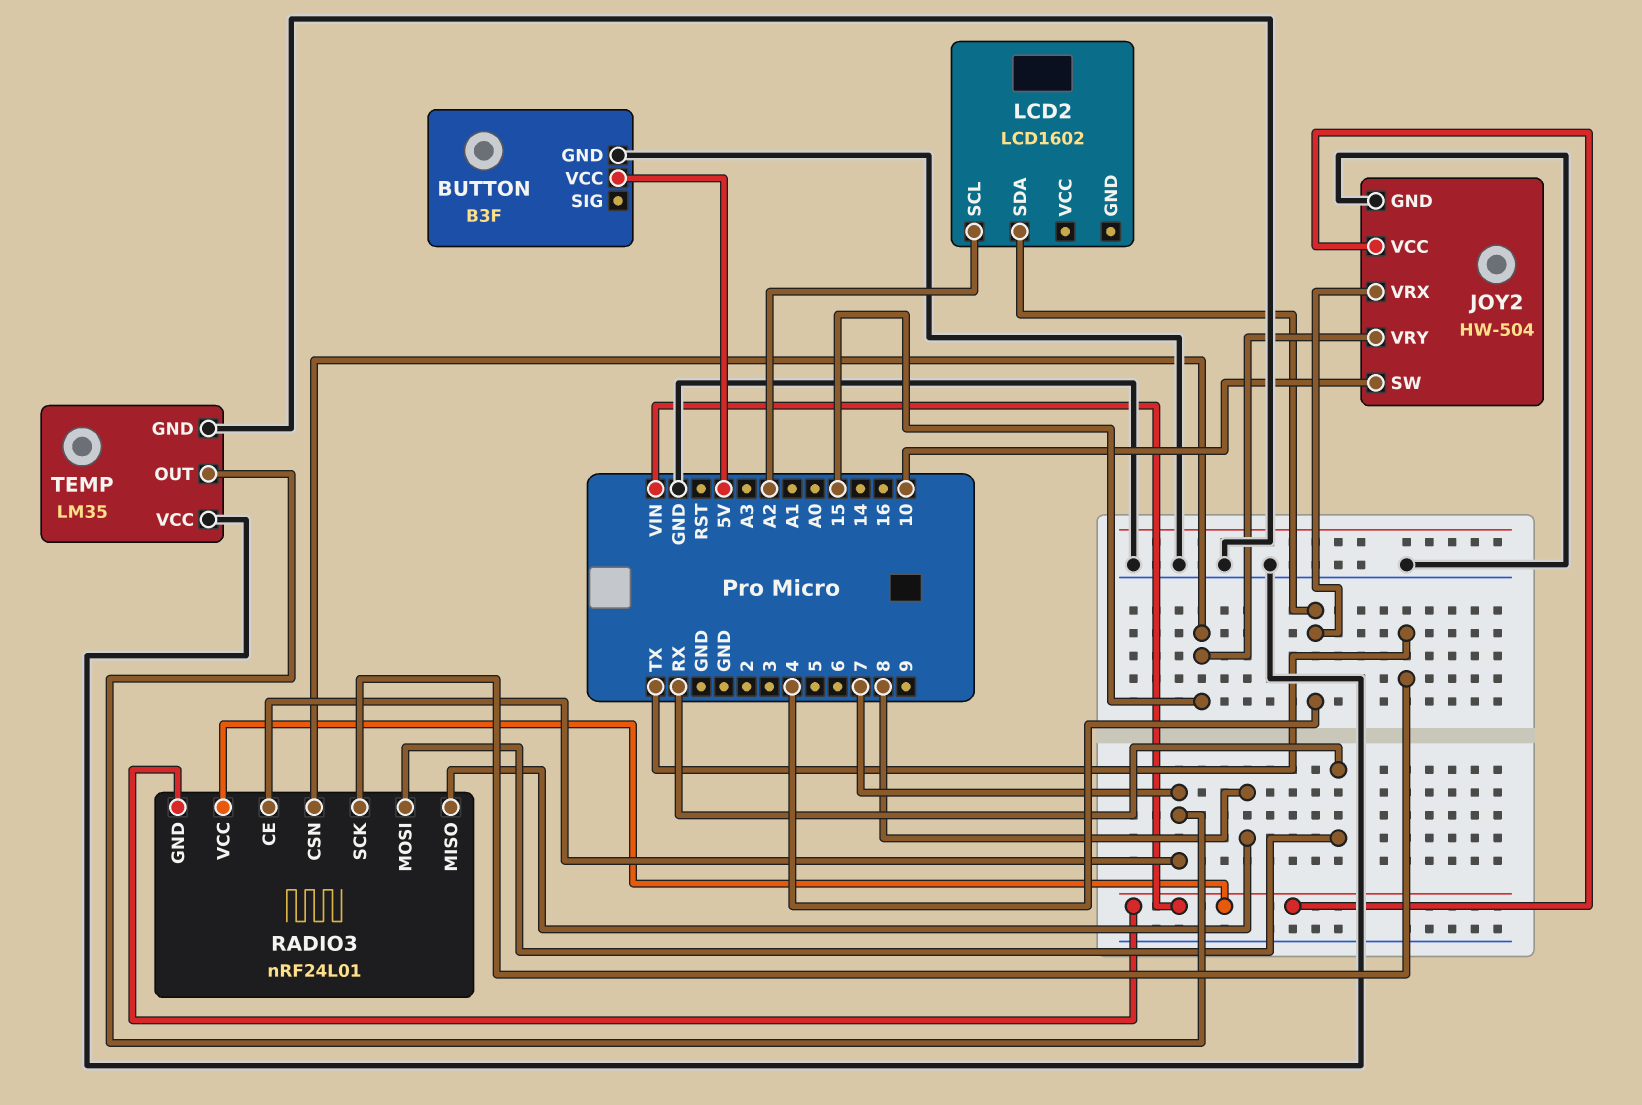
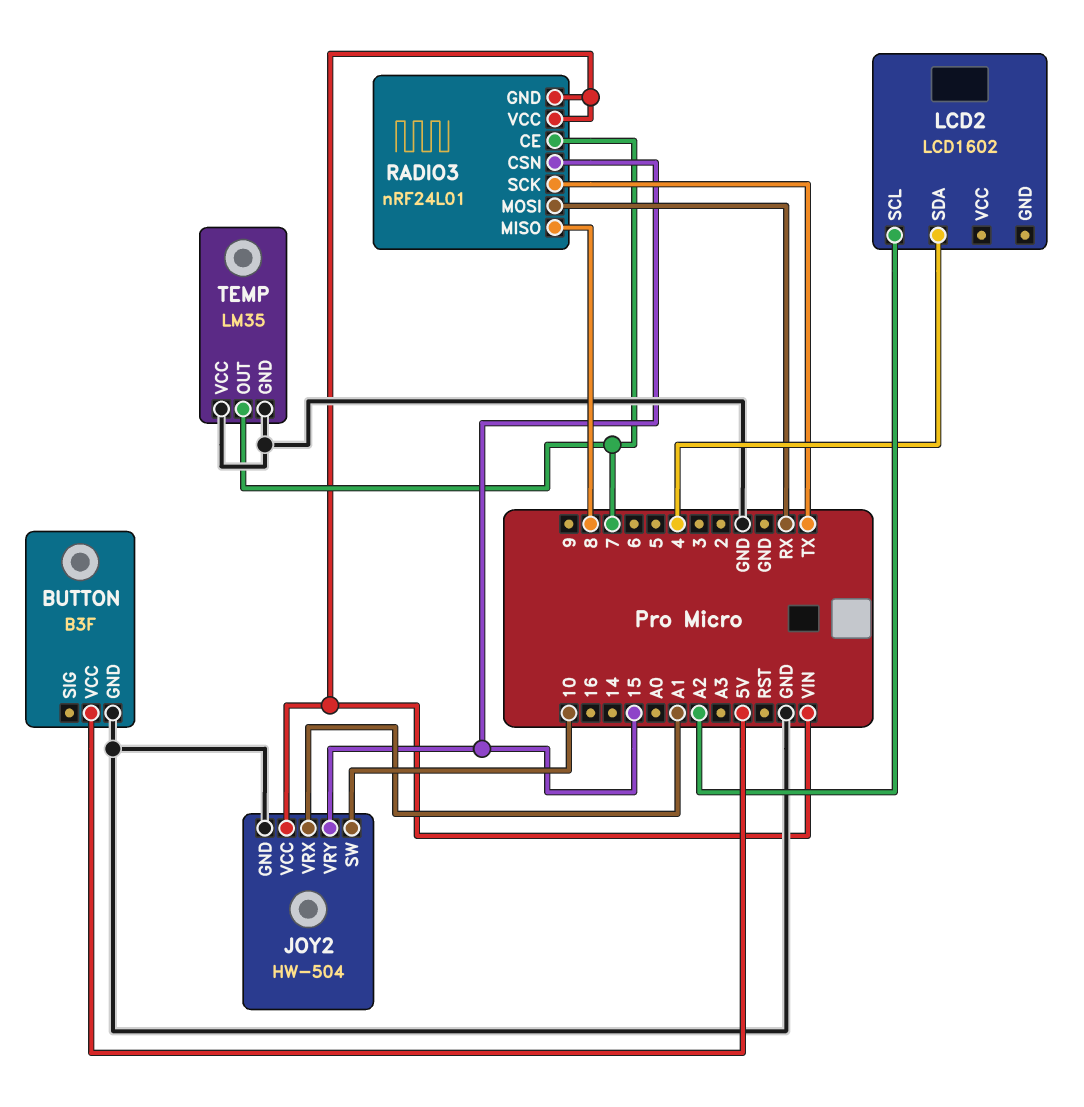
JOY2 pin VRX: 4 -> A1

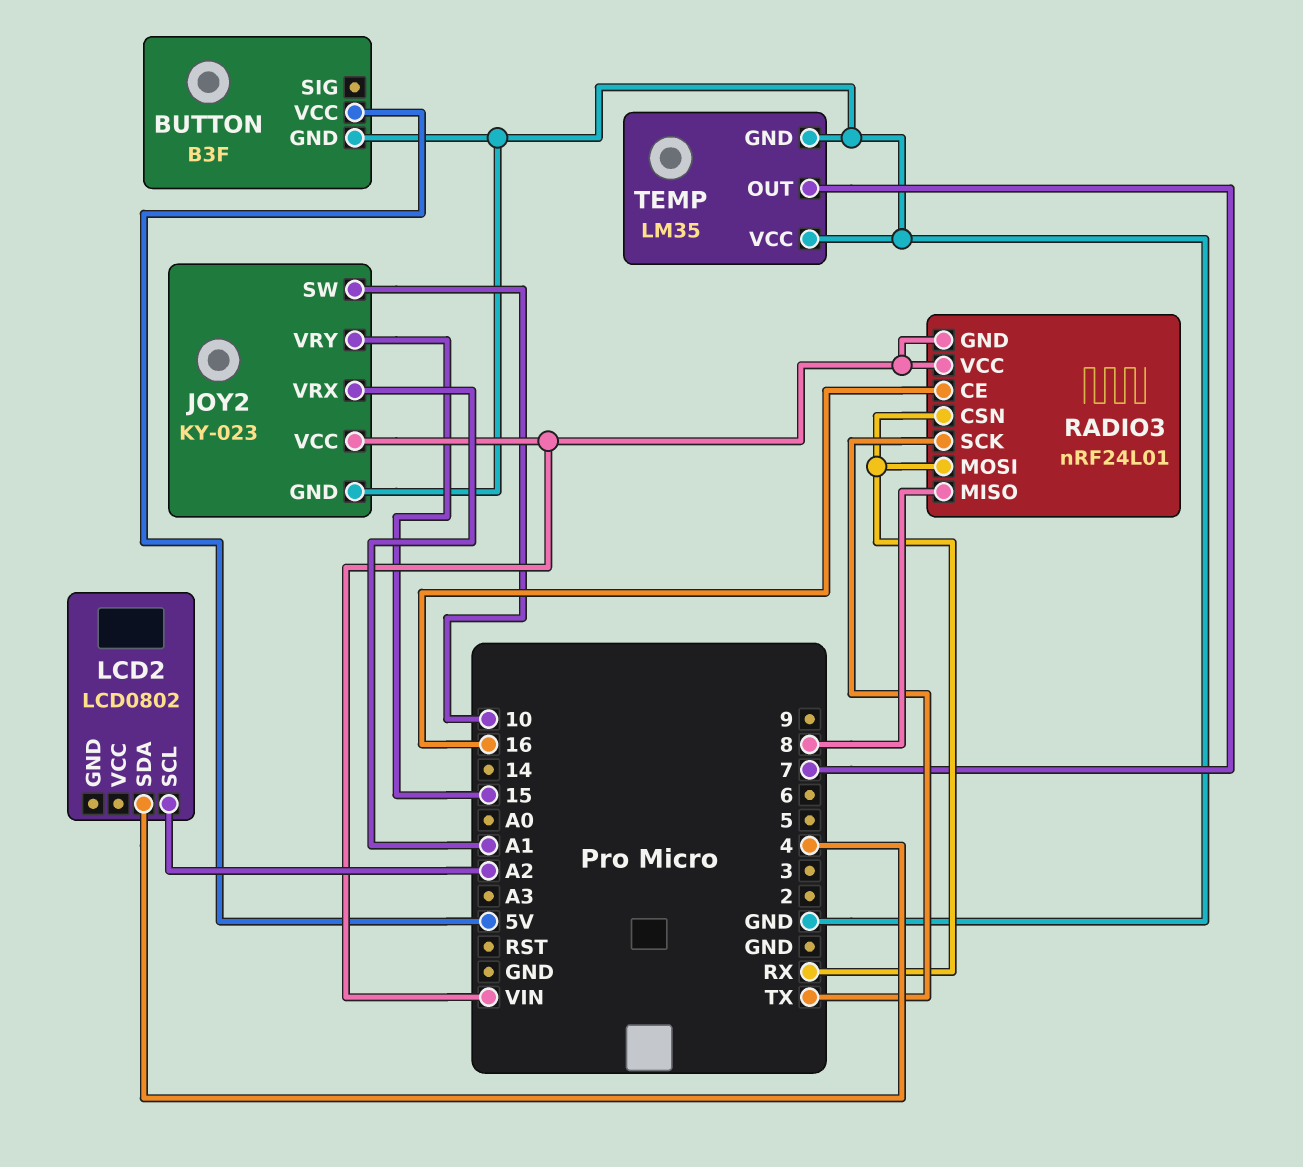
JOY2: HW-504 -> KY-023
LCD2: LCD1602 -> LCD0802
RADIO3 pin CE: 7 -> 16
RADIO3 pin CSN: 15 -> RX

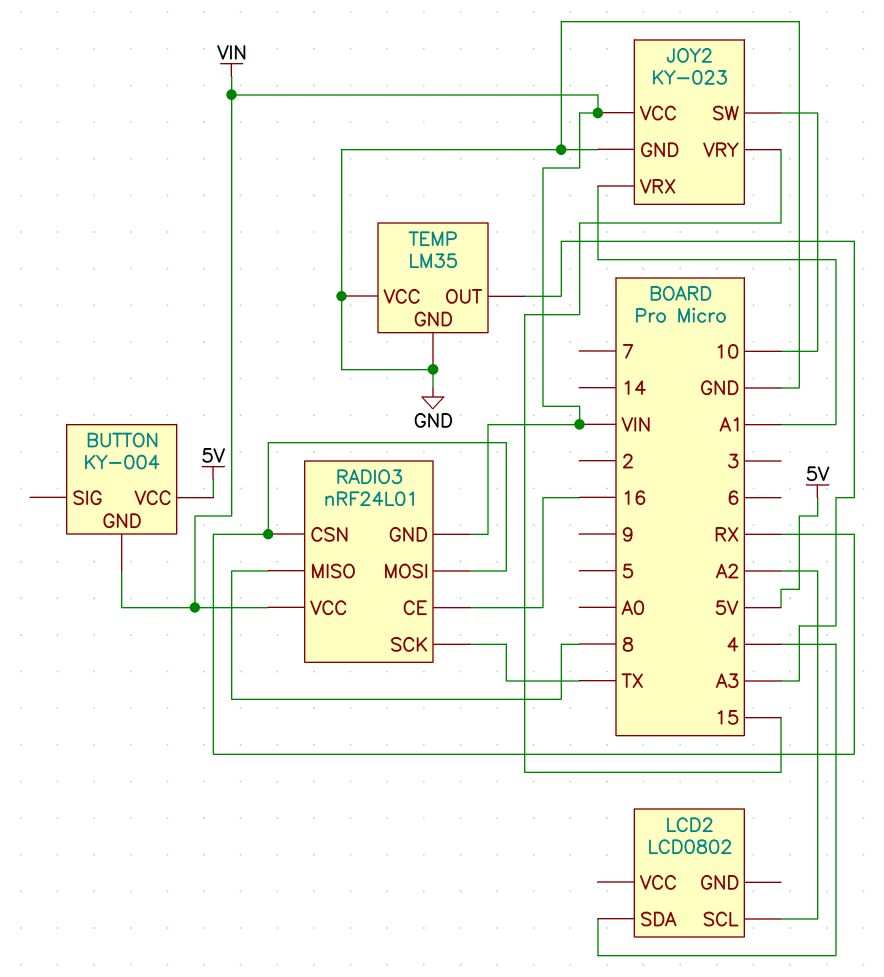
BUTTON: B3F -> KY-004
BUTTON pin GND: GND -> VIN
TEMP pin OUT: 7 -> A3

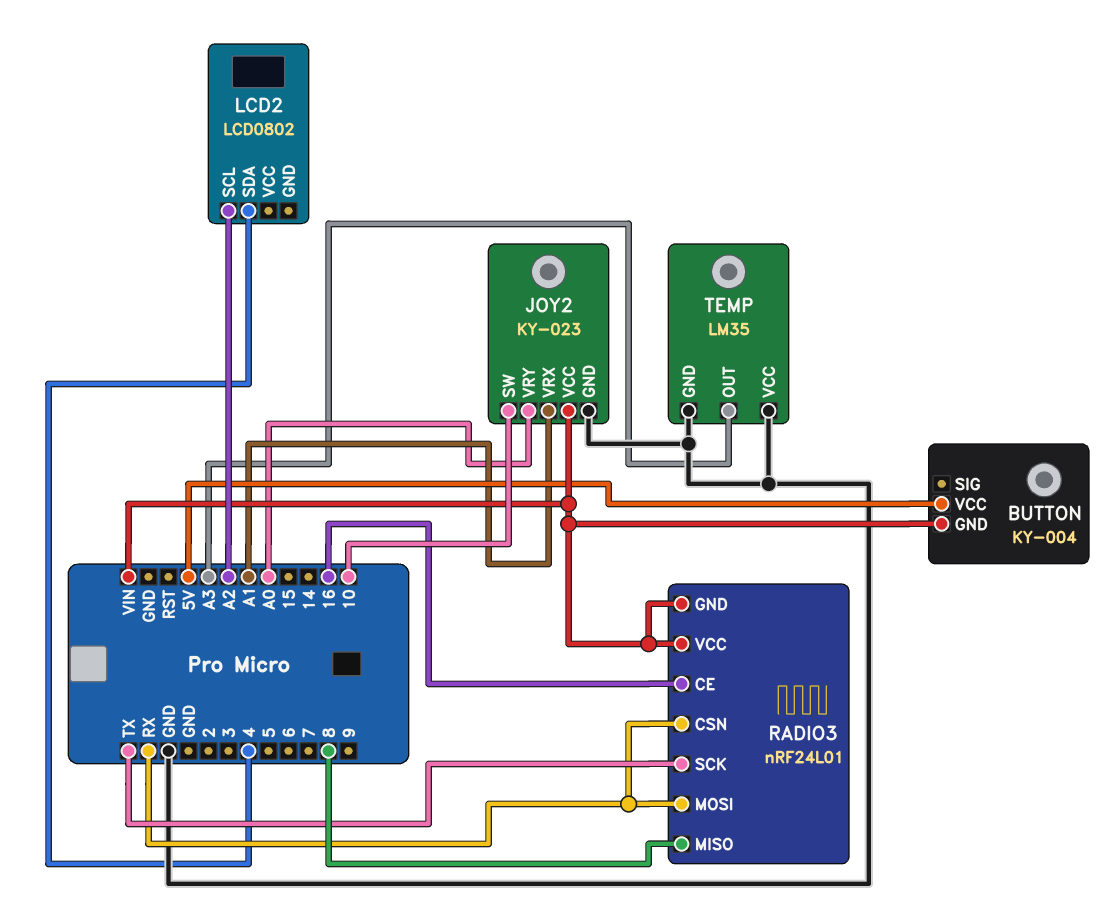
JOY2 pin VRY: 15 -> A0

